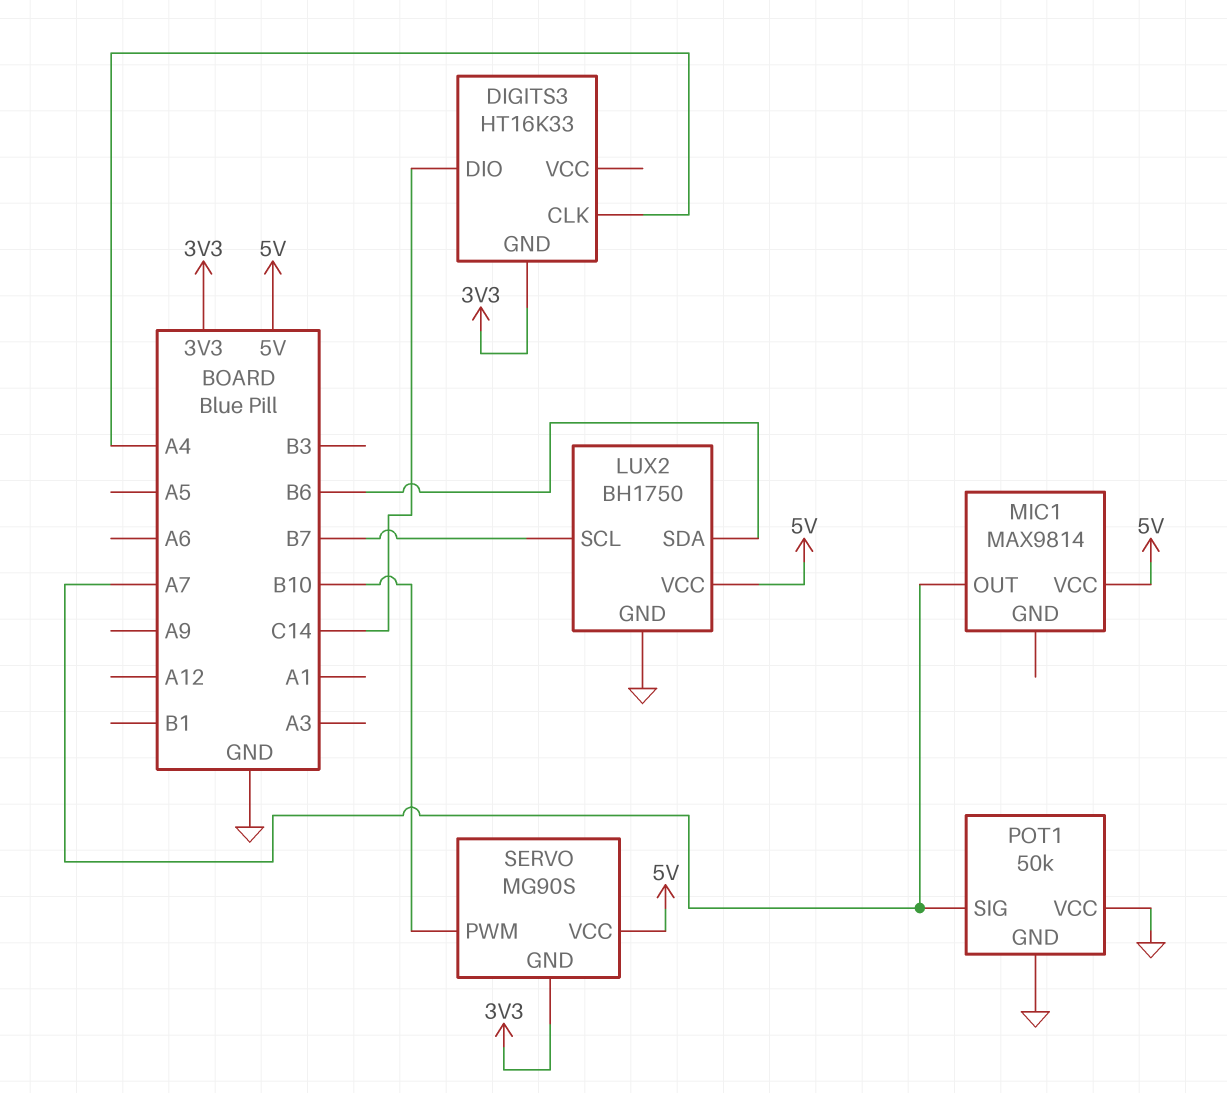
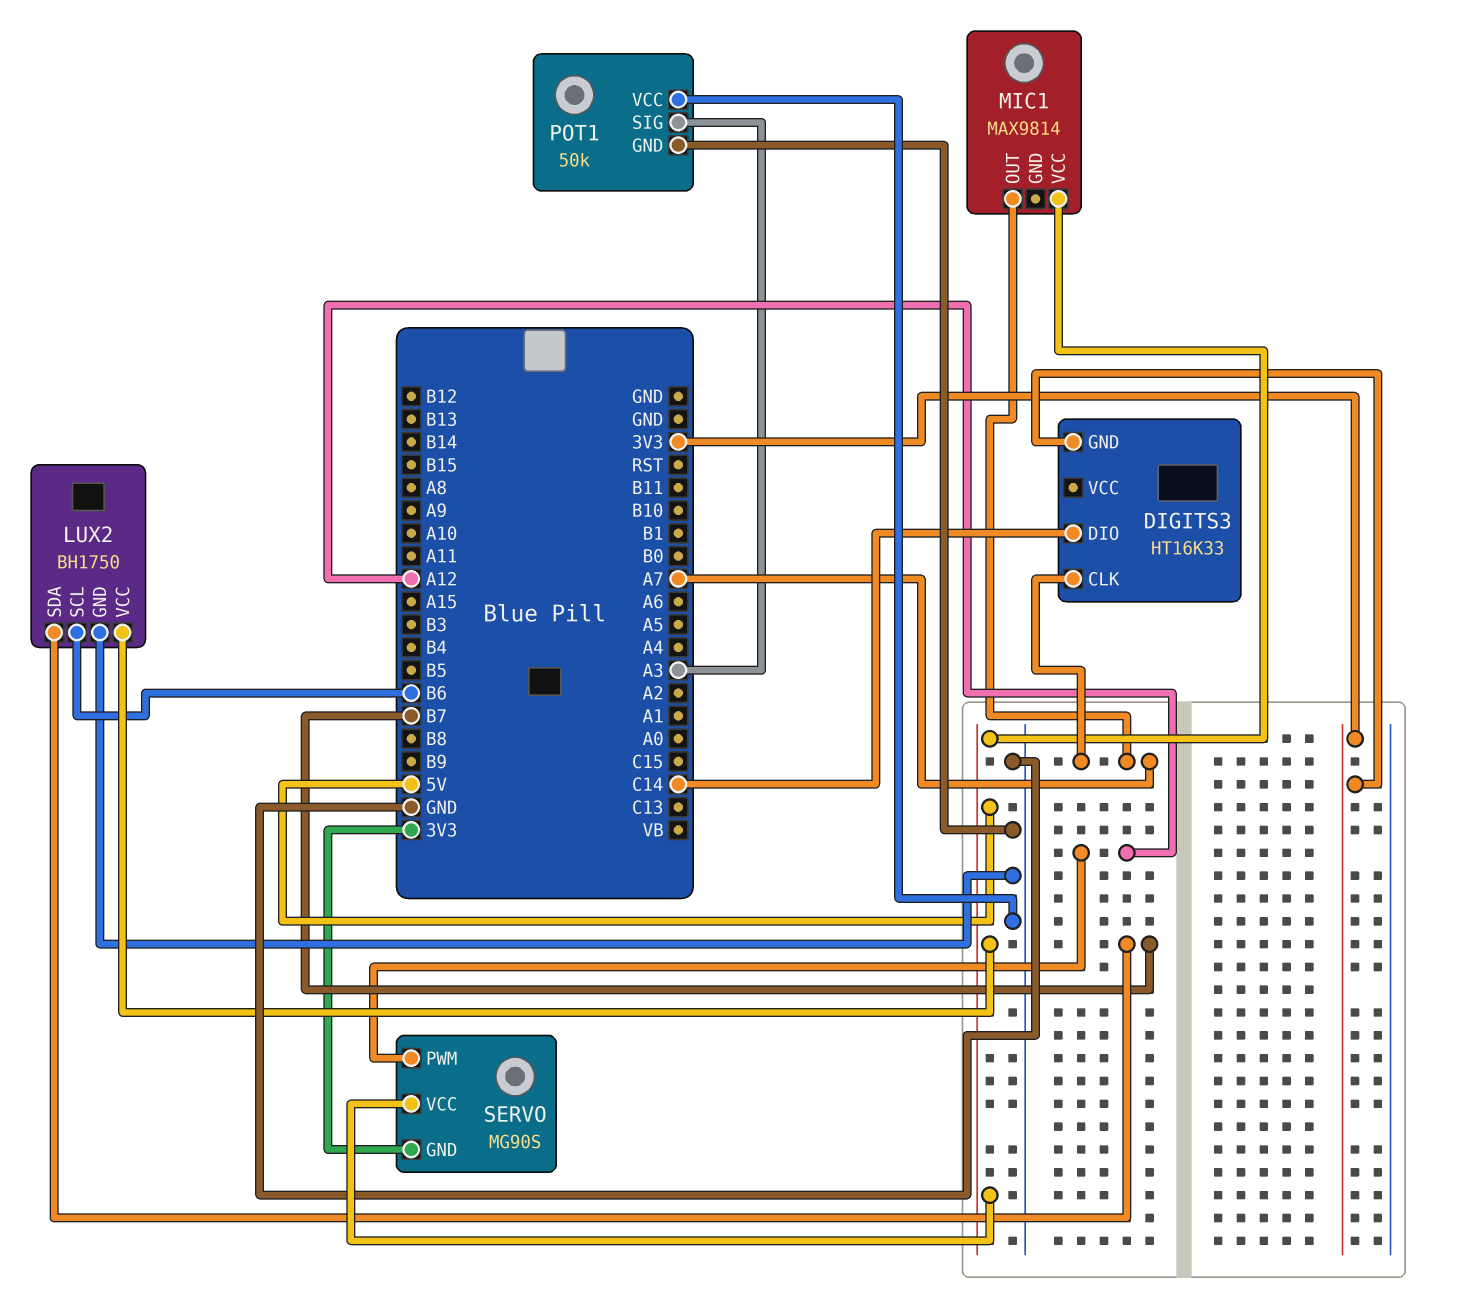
DIGITS3 pin CLK: A4 -> A7
LUX2 pin SCL: B7 -> B6
LUX2 pin SDA: B6 -> B7
POT1 pin SIG: A7 -> A3
SERVO pin PWM: B10 -> A12

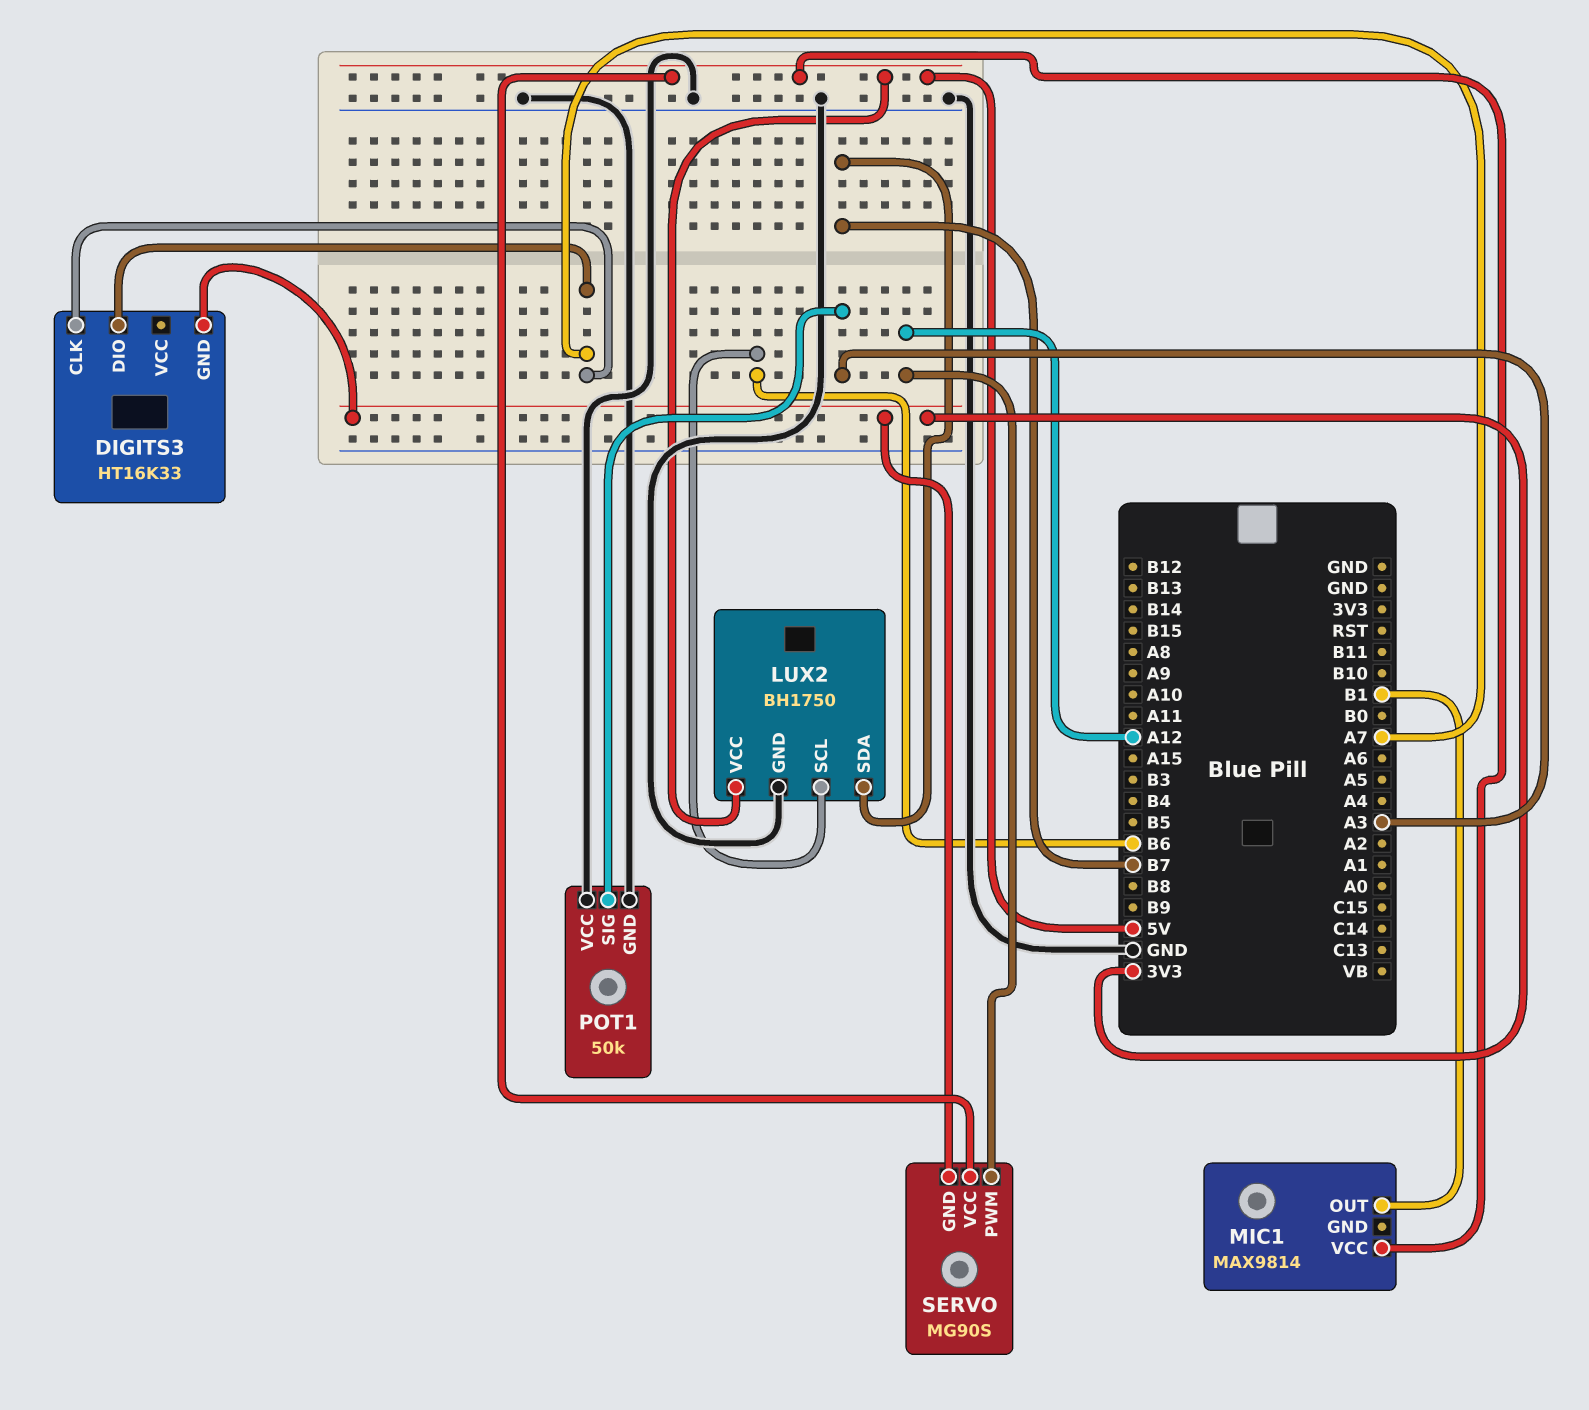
DIGITS3 pin DIO: C14 -> A7
MIC1 pin OUT: A7 -> B1

